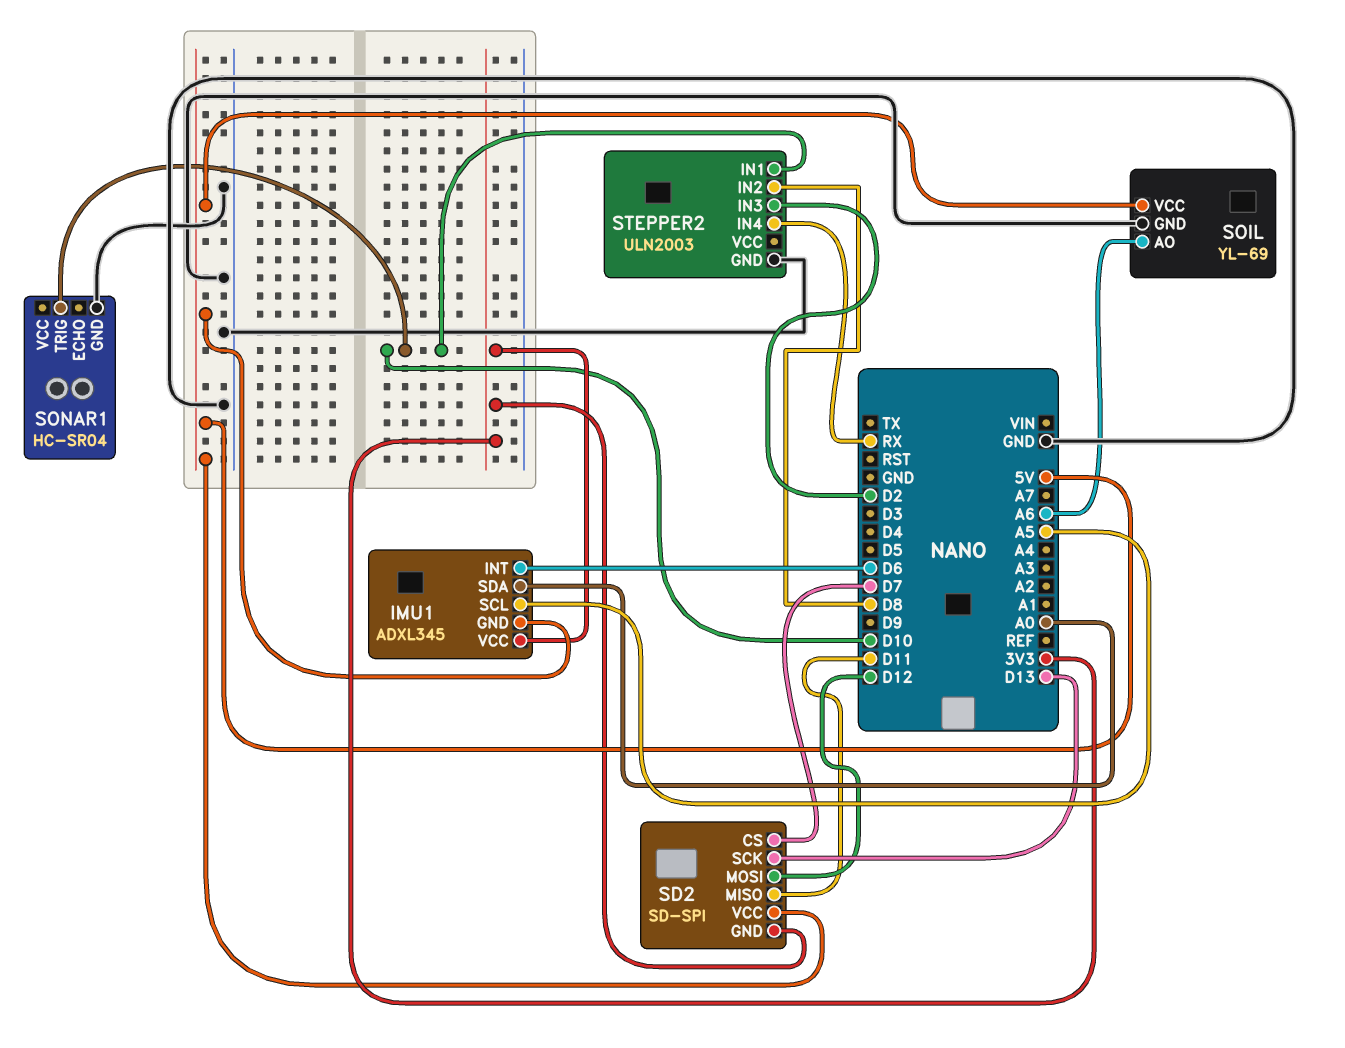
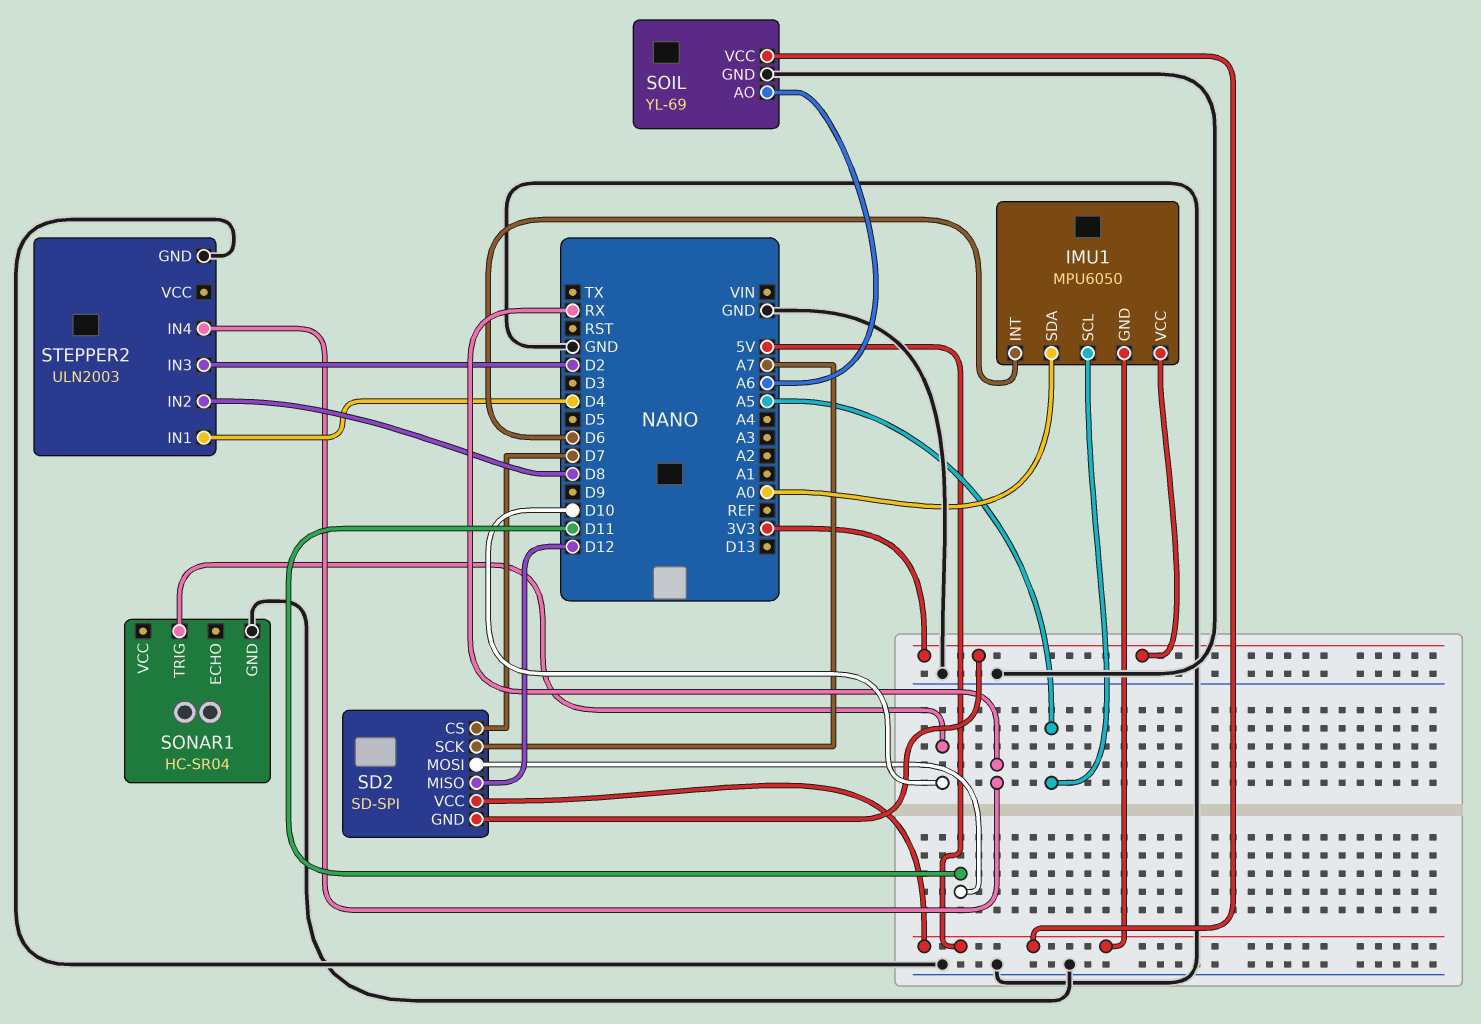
IMU1: ADXL345 -> MPU6050
SD2 pin MISO: D11 -> D12
SD2 pin MOSI: D12 -> D11
SD2 pin SCK: D13 -> A7
STEPPER2 pin IN1: D10 -> D4

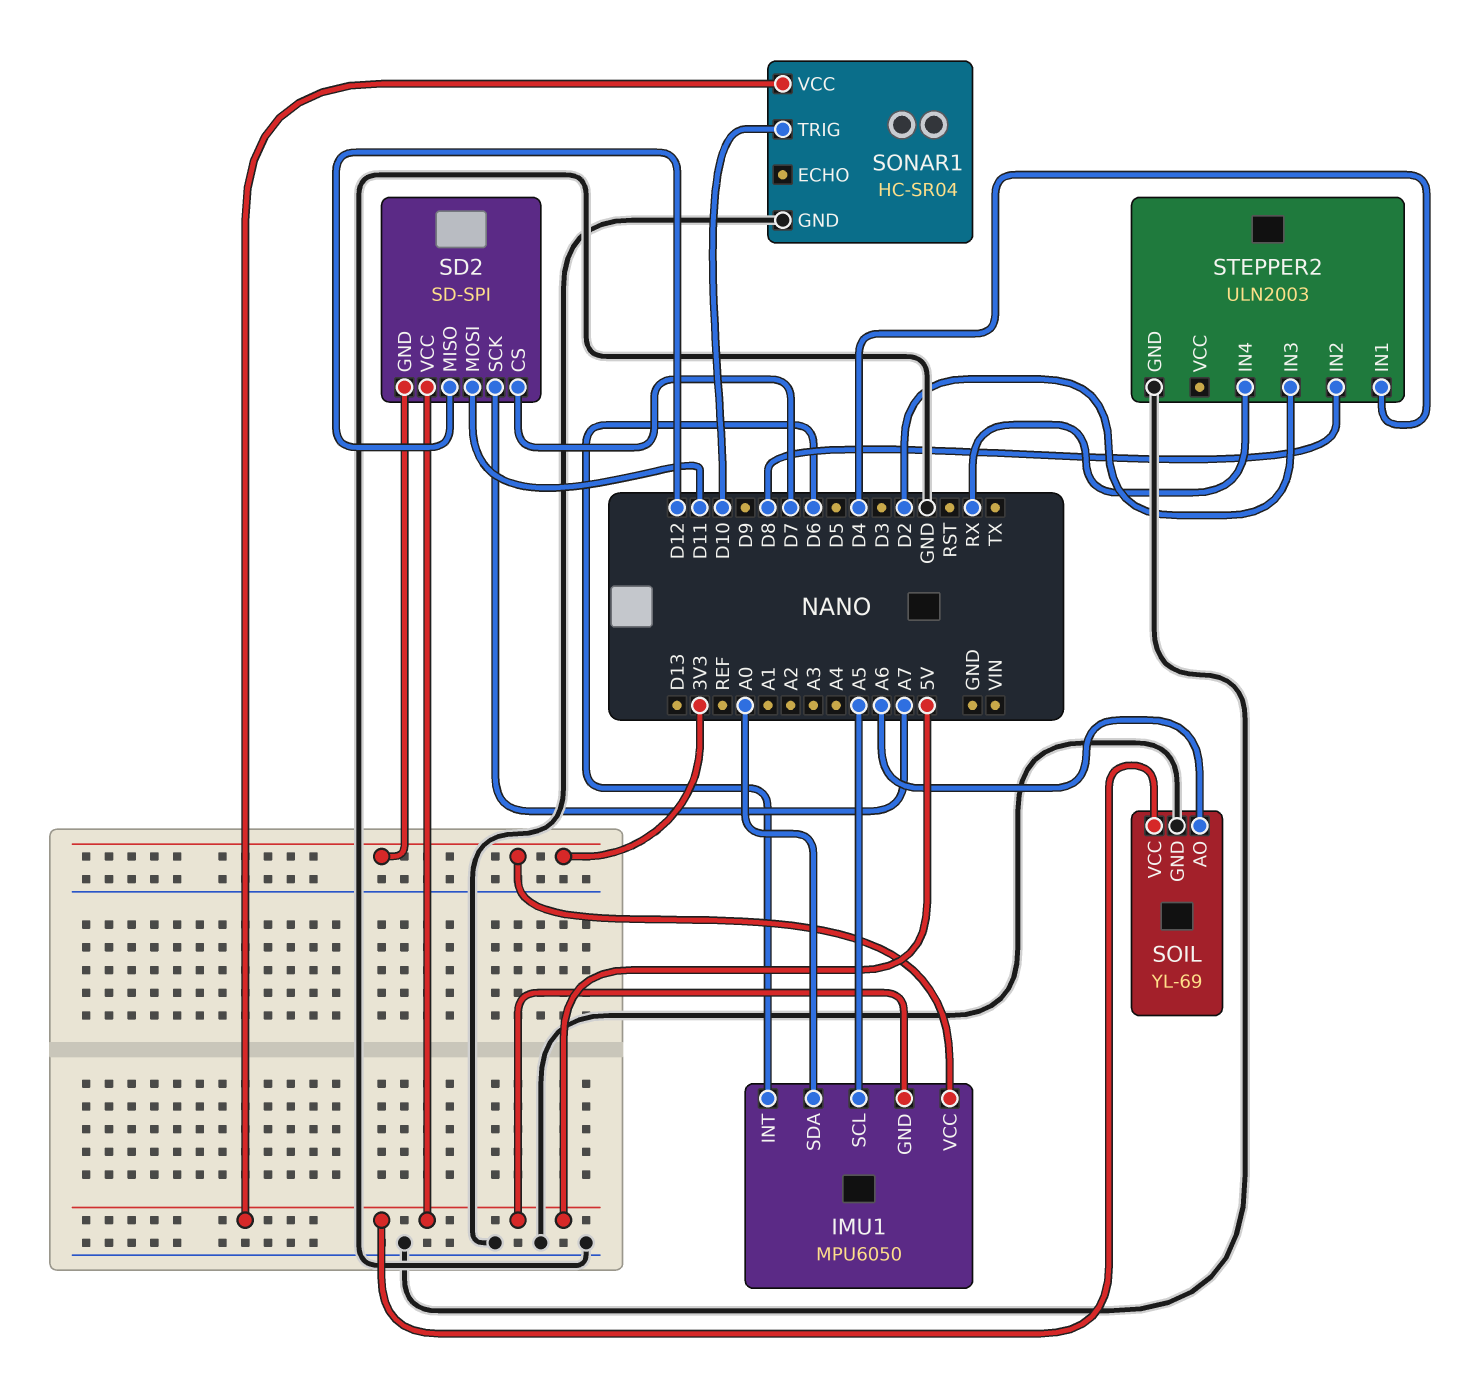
SONAR1 pin VCC: none -> 5V

